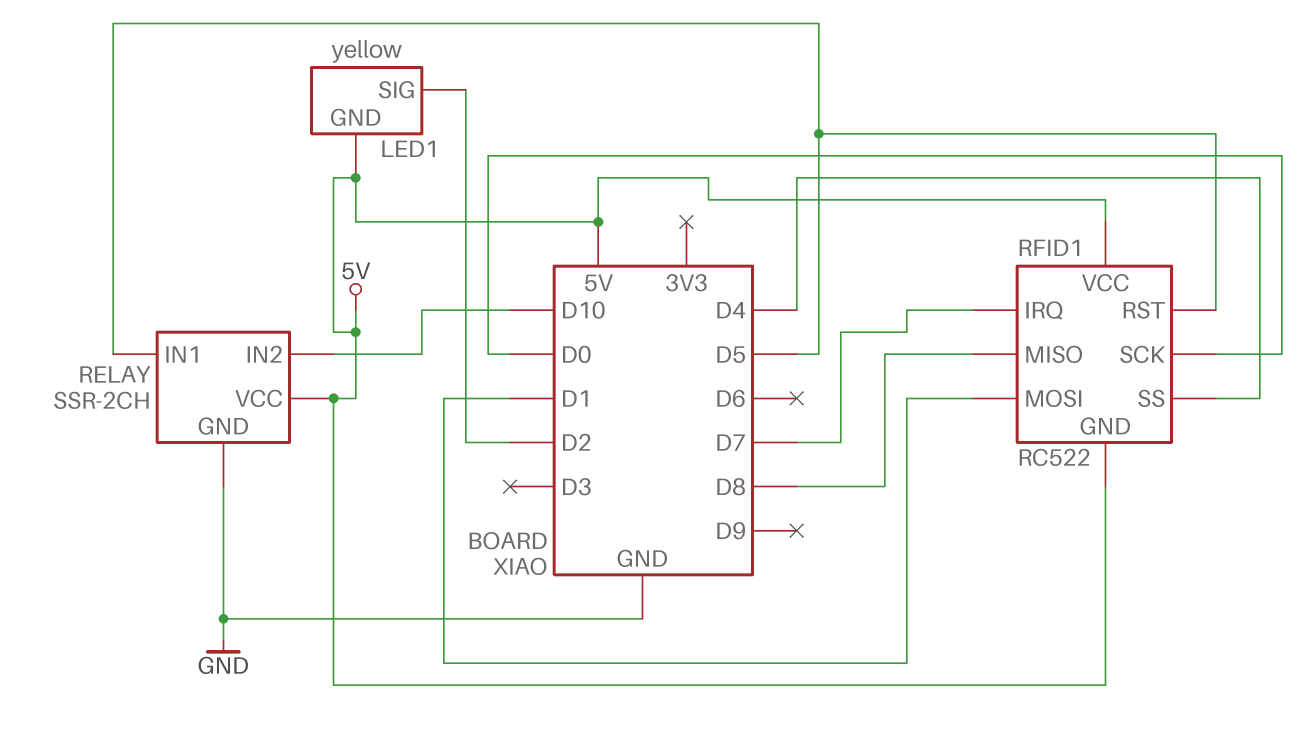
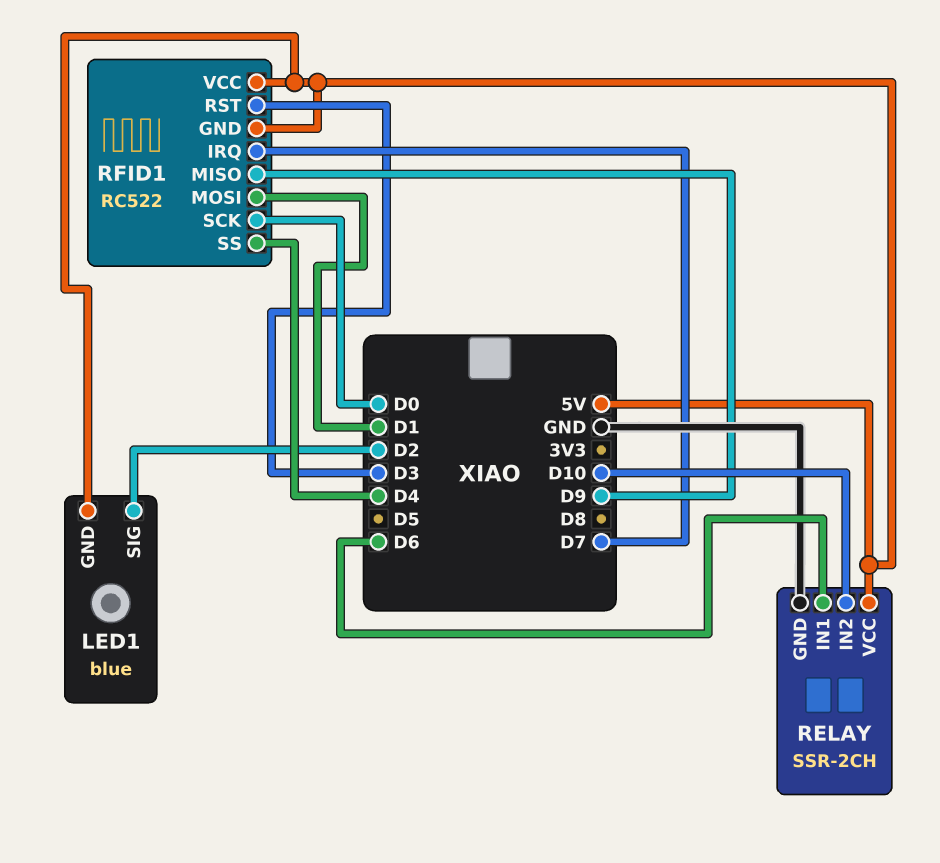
LED1: yellow -> blue
RELAY pin IN1: D5 -> D6
RFID1 pin MISO: D8 -> D9
RFID1 pin RST: D5 -> D3

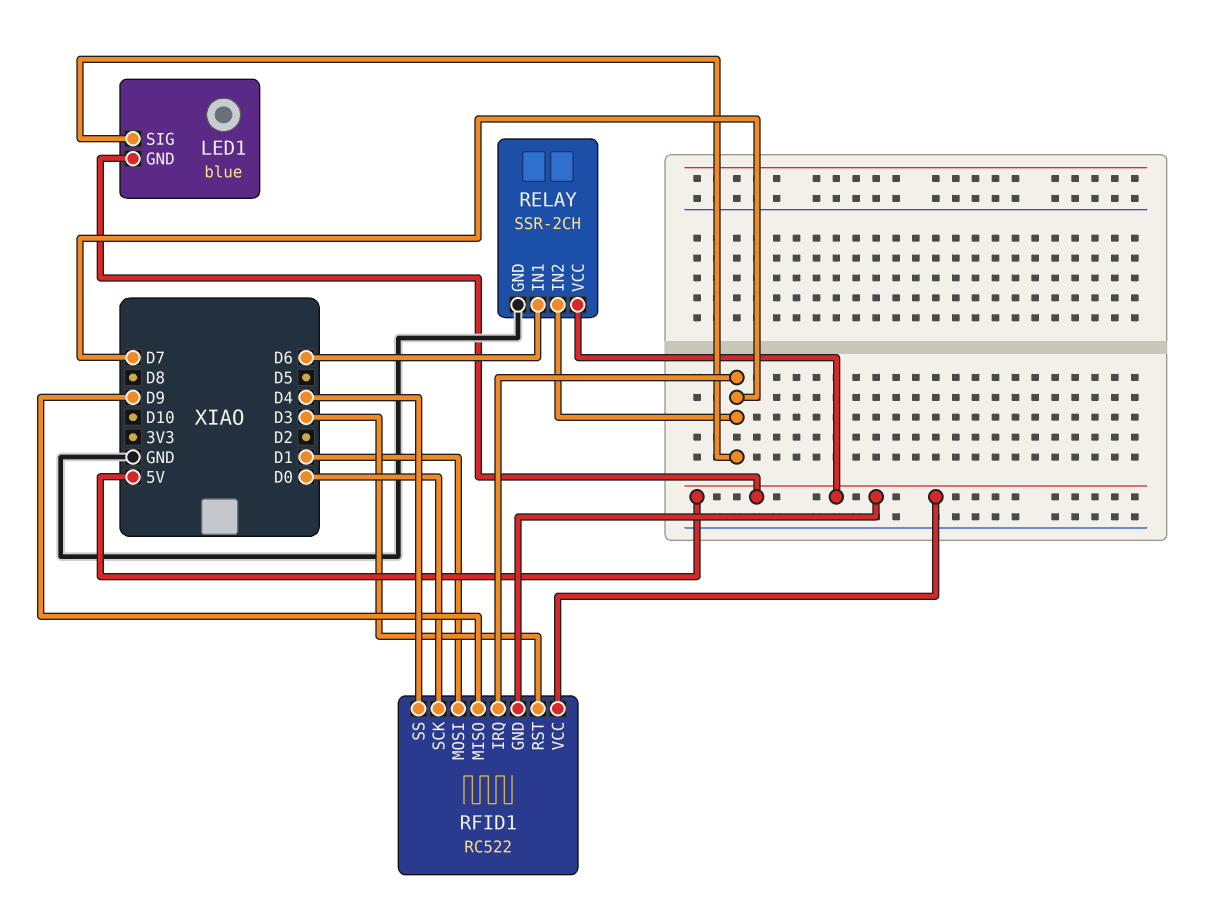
LED1 pin SIG: D2 -> D7
RELAY pin IN2: D10 -> D7

